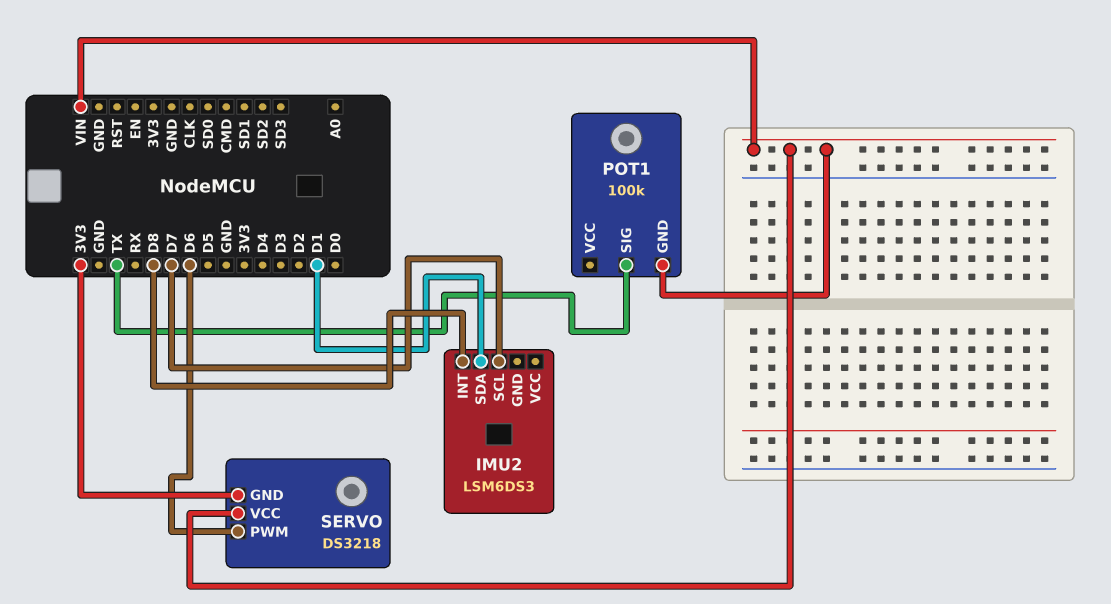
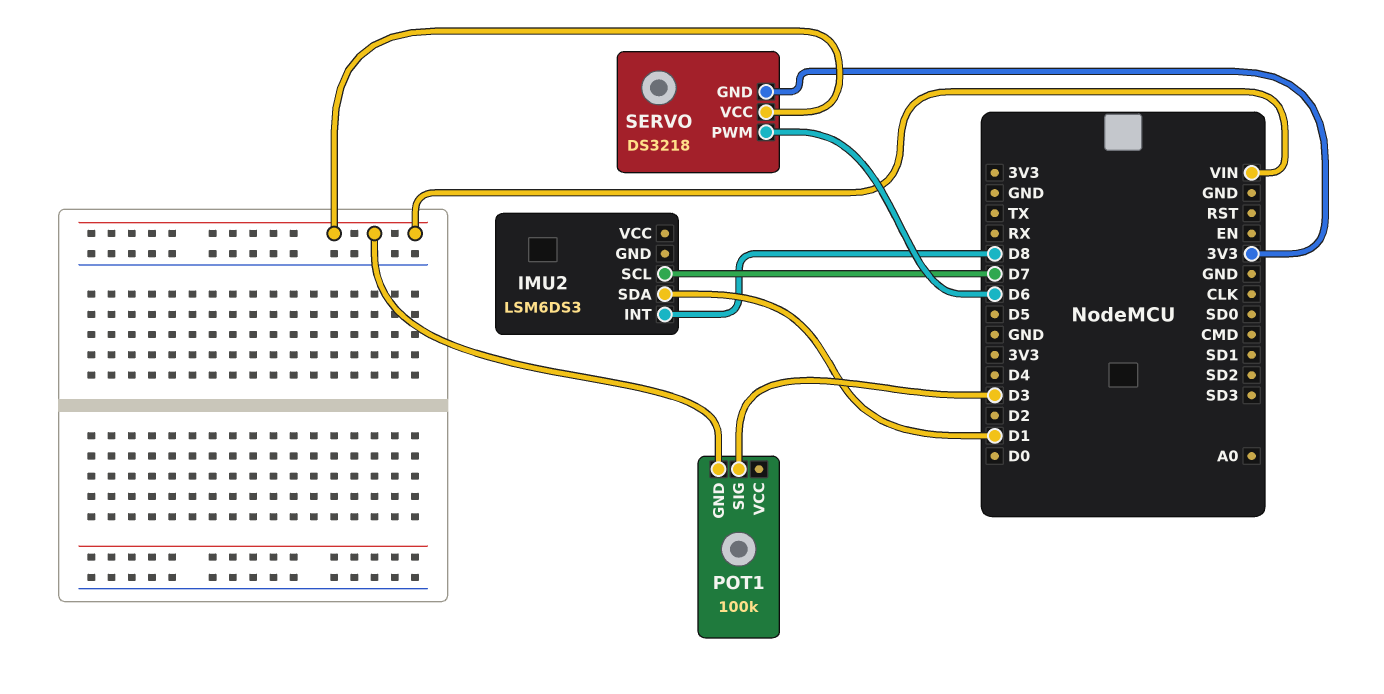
POT1 pin SIG: TX -> D3

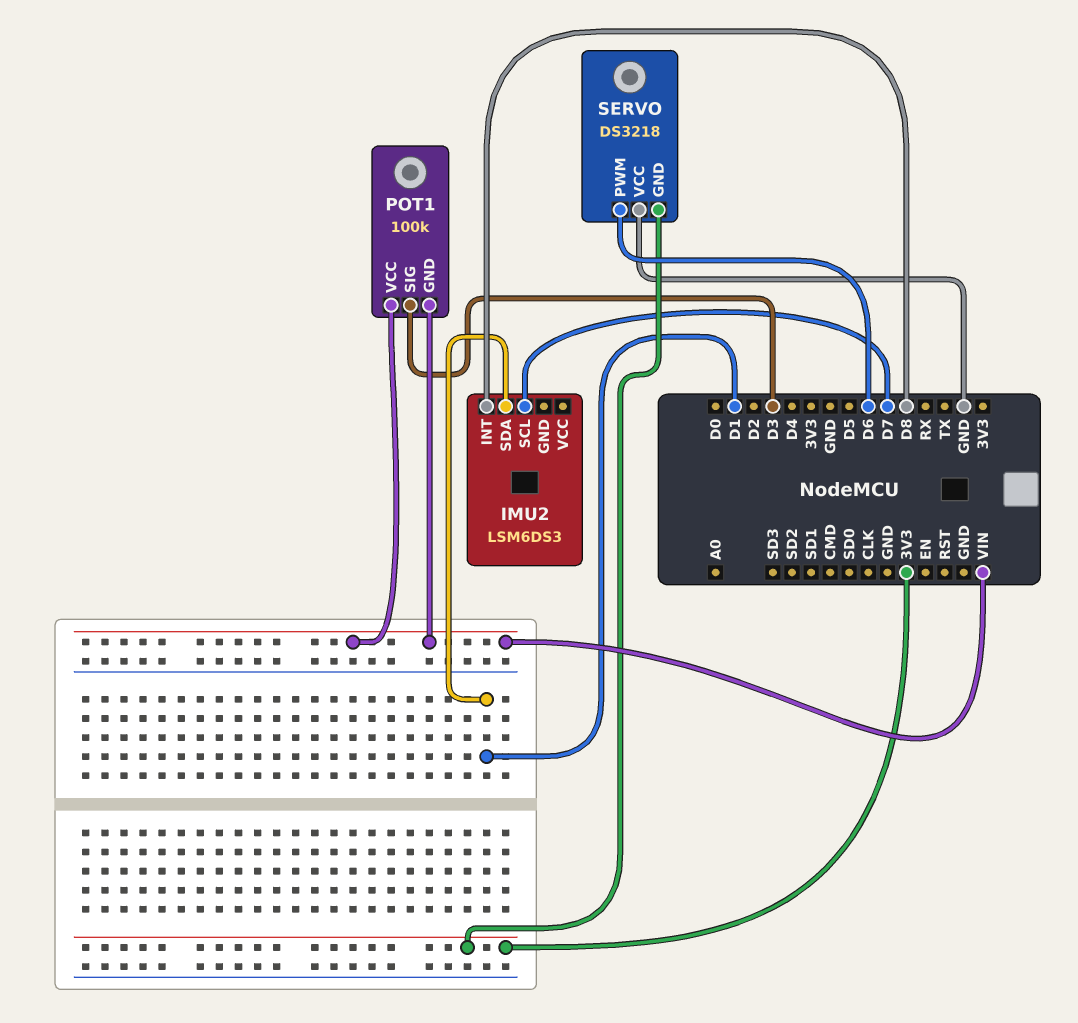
POT1 pin VCC: none -> VIN
SERVO pin VCC: VIN -> GND

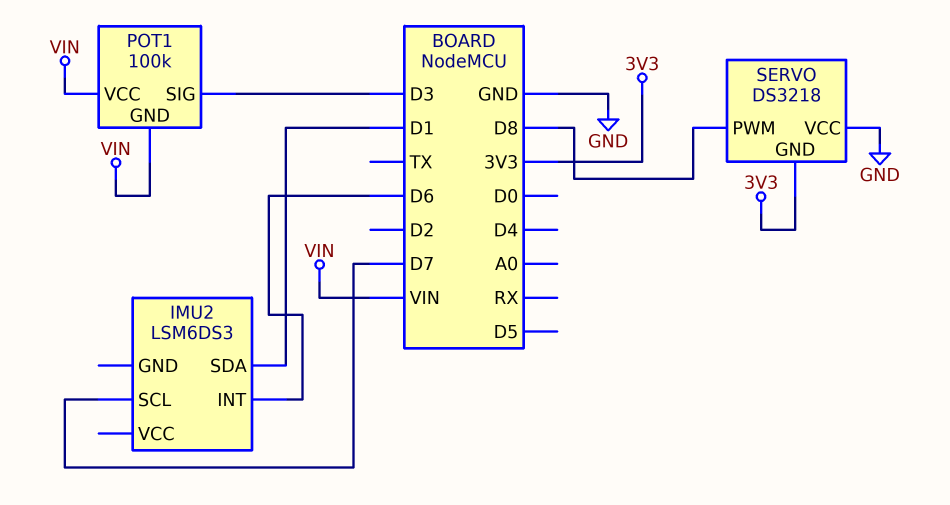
IMU2 pin INT: D8 -> D6
SERVO pin PWM: D6 -> D8

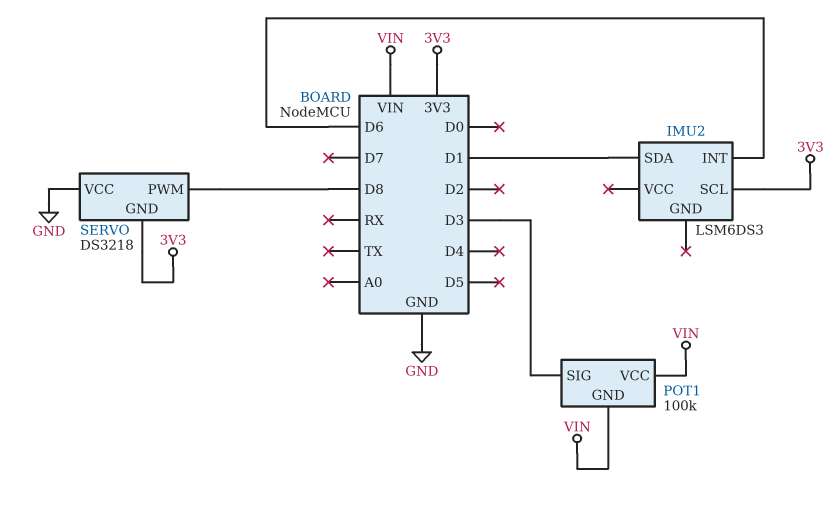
IMU2 pin SCL: D7 -> 3V3

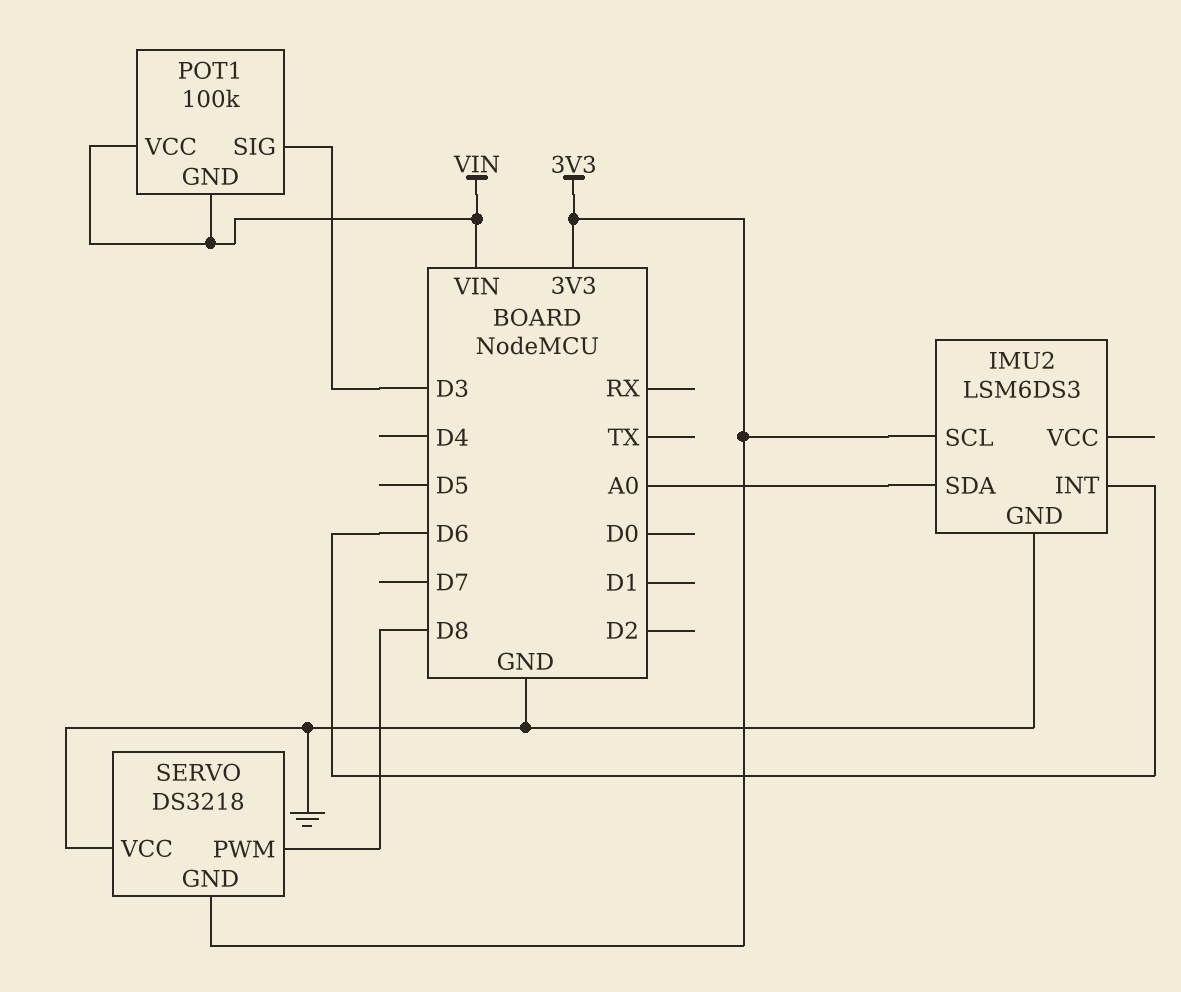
IMU2 pin GND: none -> GND
IMU2 pin SDA: D1 -> A0

